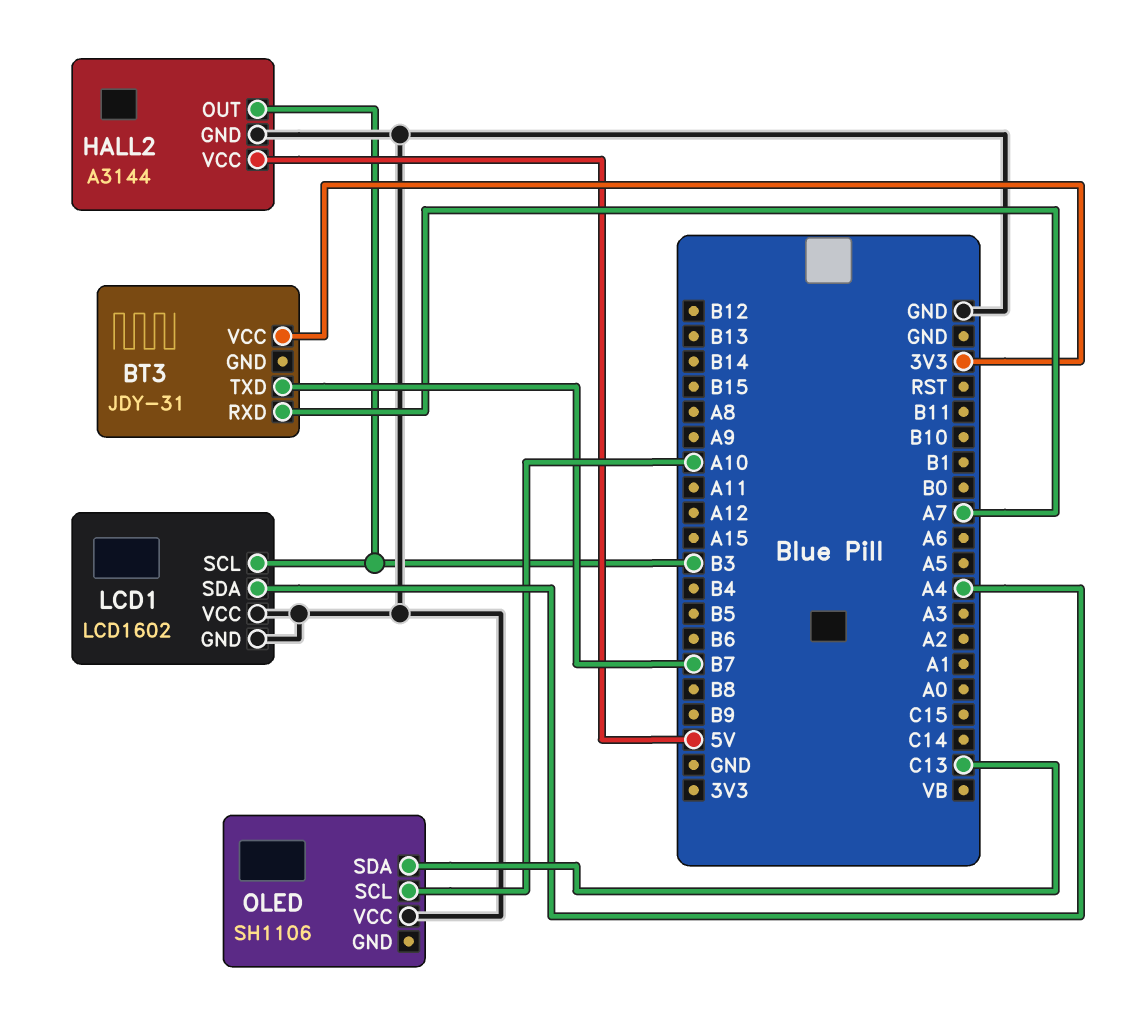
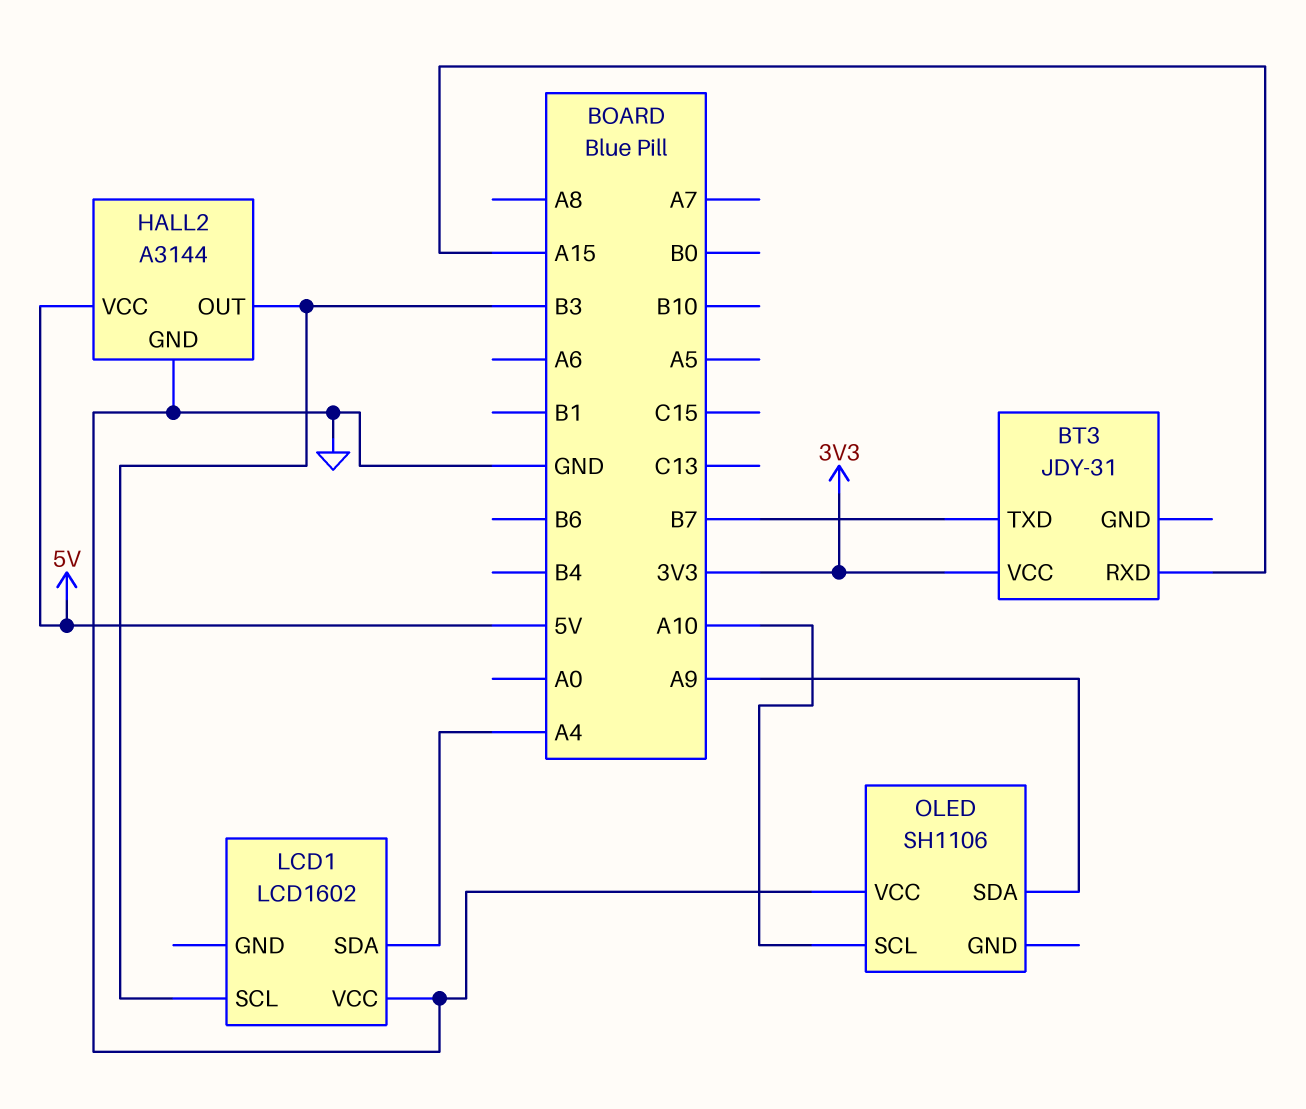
BT3 pin RXD: A7 -> A15
LCD1 pin GND: GND -> none
OLED pin SDA: C13 -> A9

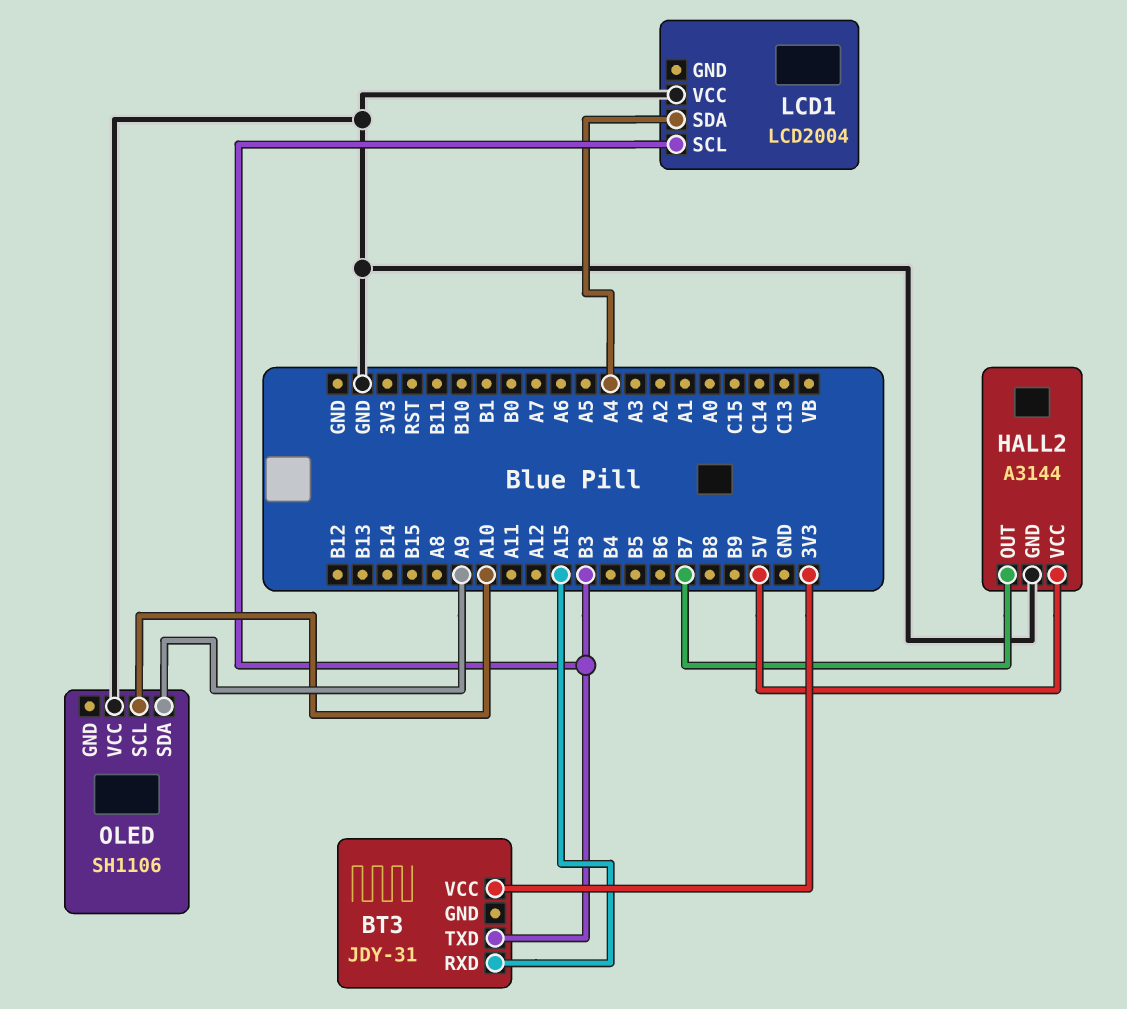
BT3 pin TXD: B7 -> B3
HALL2 pin OUT: B3 -> B7
LCD1: LCD1602 -> LCD2004

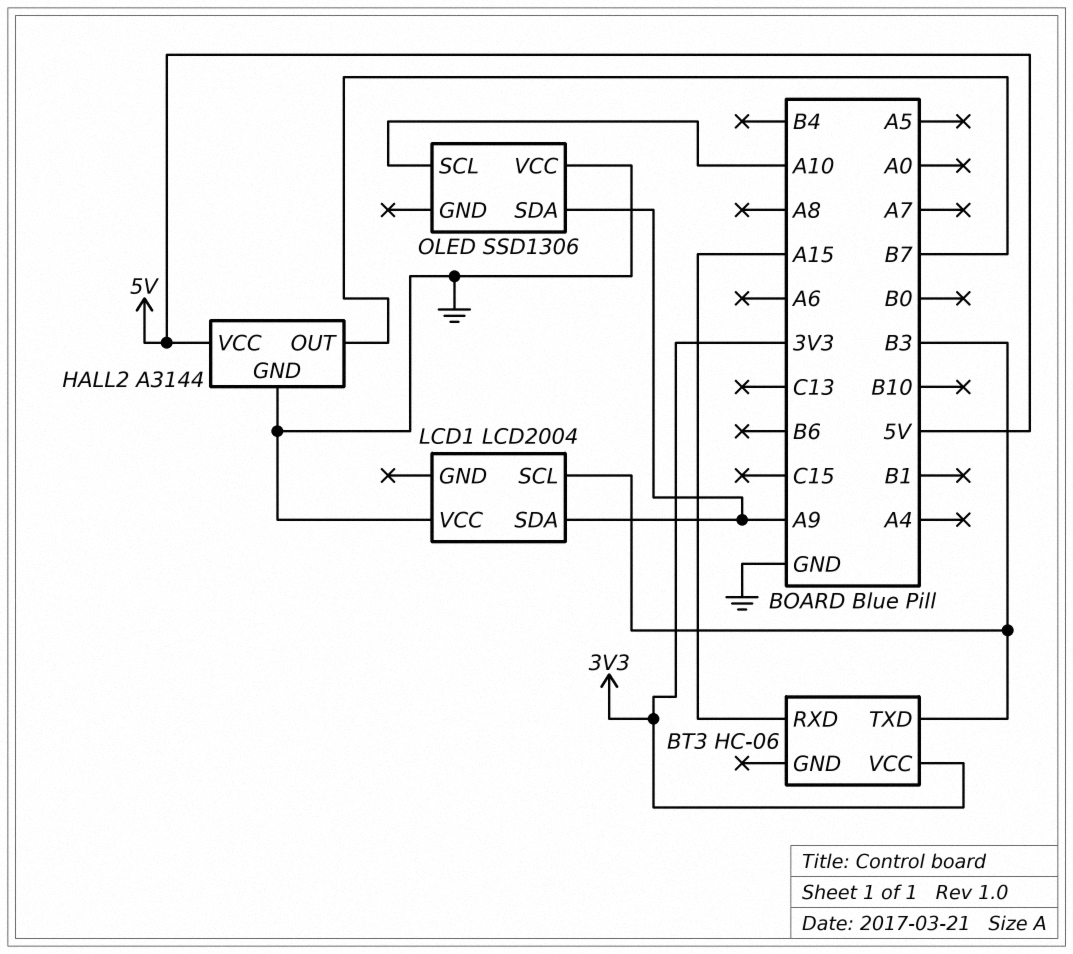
BT3: JDY-31 -> HC-06
LCD1 pin SDA: A4 -> A9
OLED: SH1106 -> SSD1306

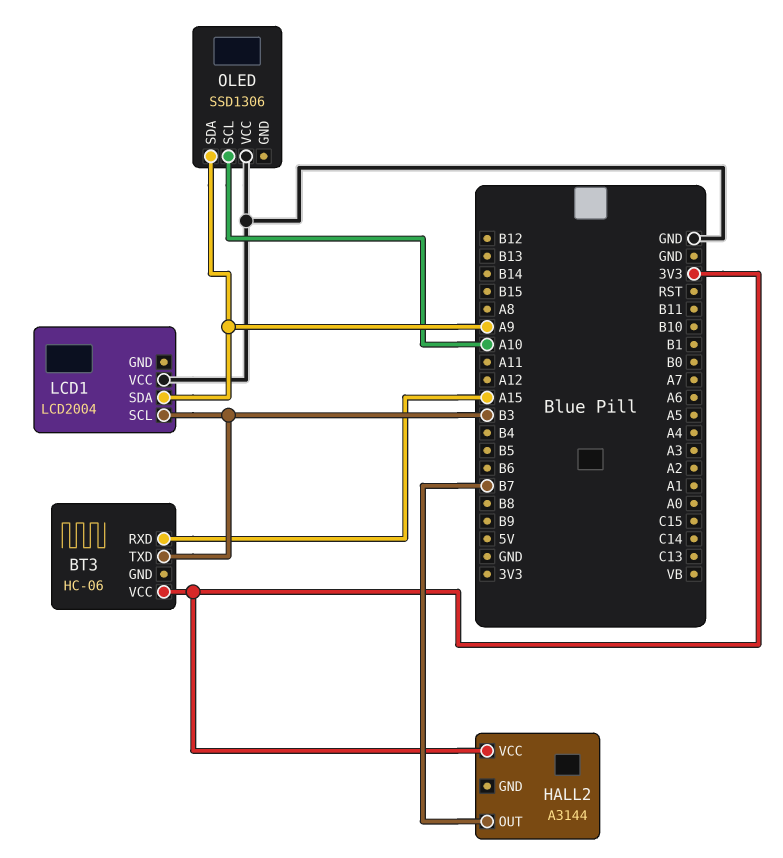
HALL2 pin GND: GND -> none
HALL2 pin VCC: 5V -> 3V3

